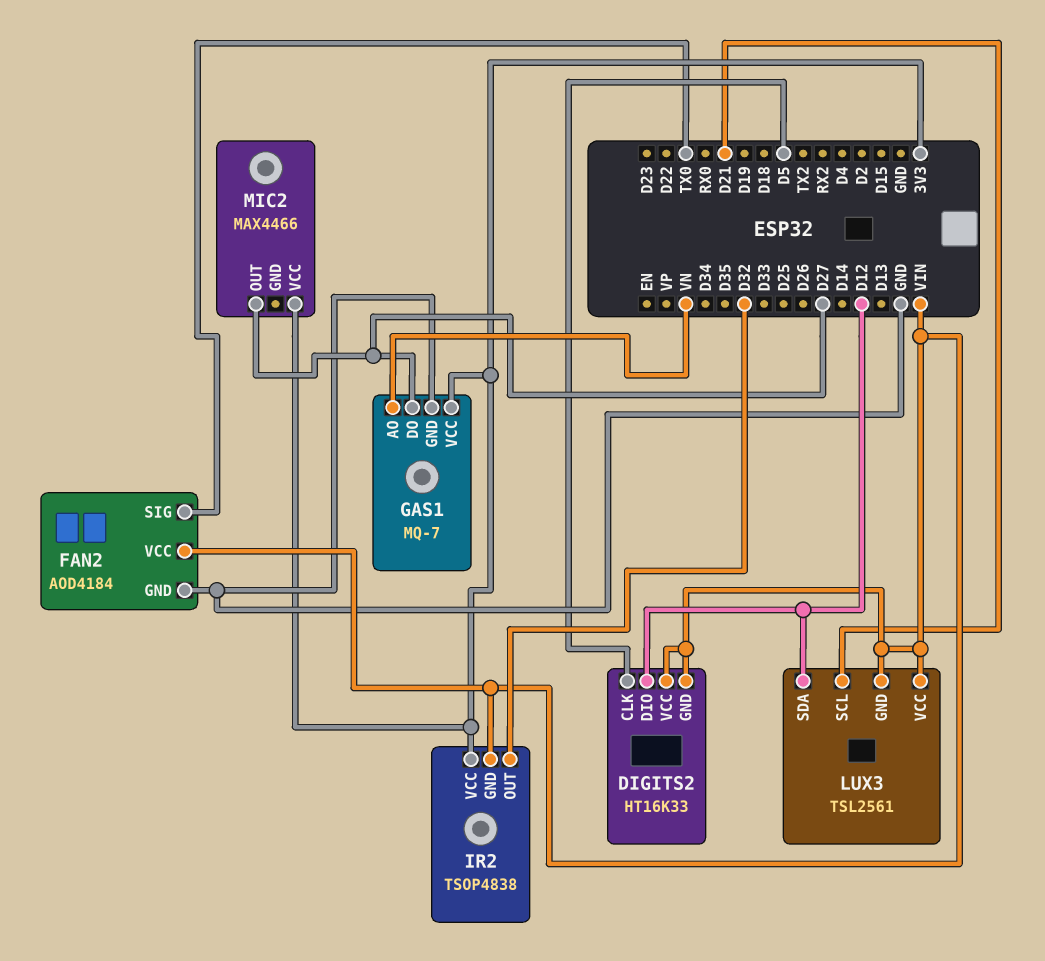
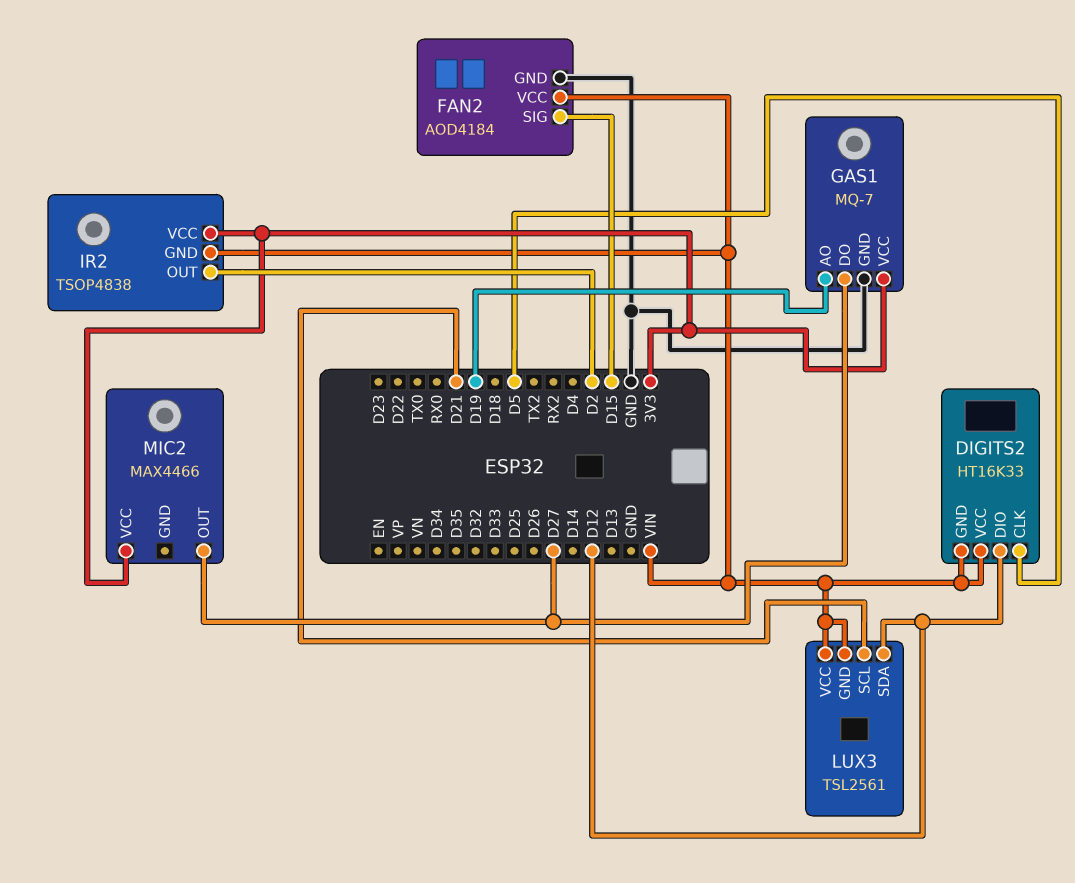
FAN2 pin SIG: TX0 -> D15
GAS1 pin AO: VN -> D19
IR2 pin OUT: D32 -> D2

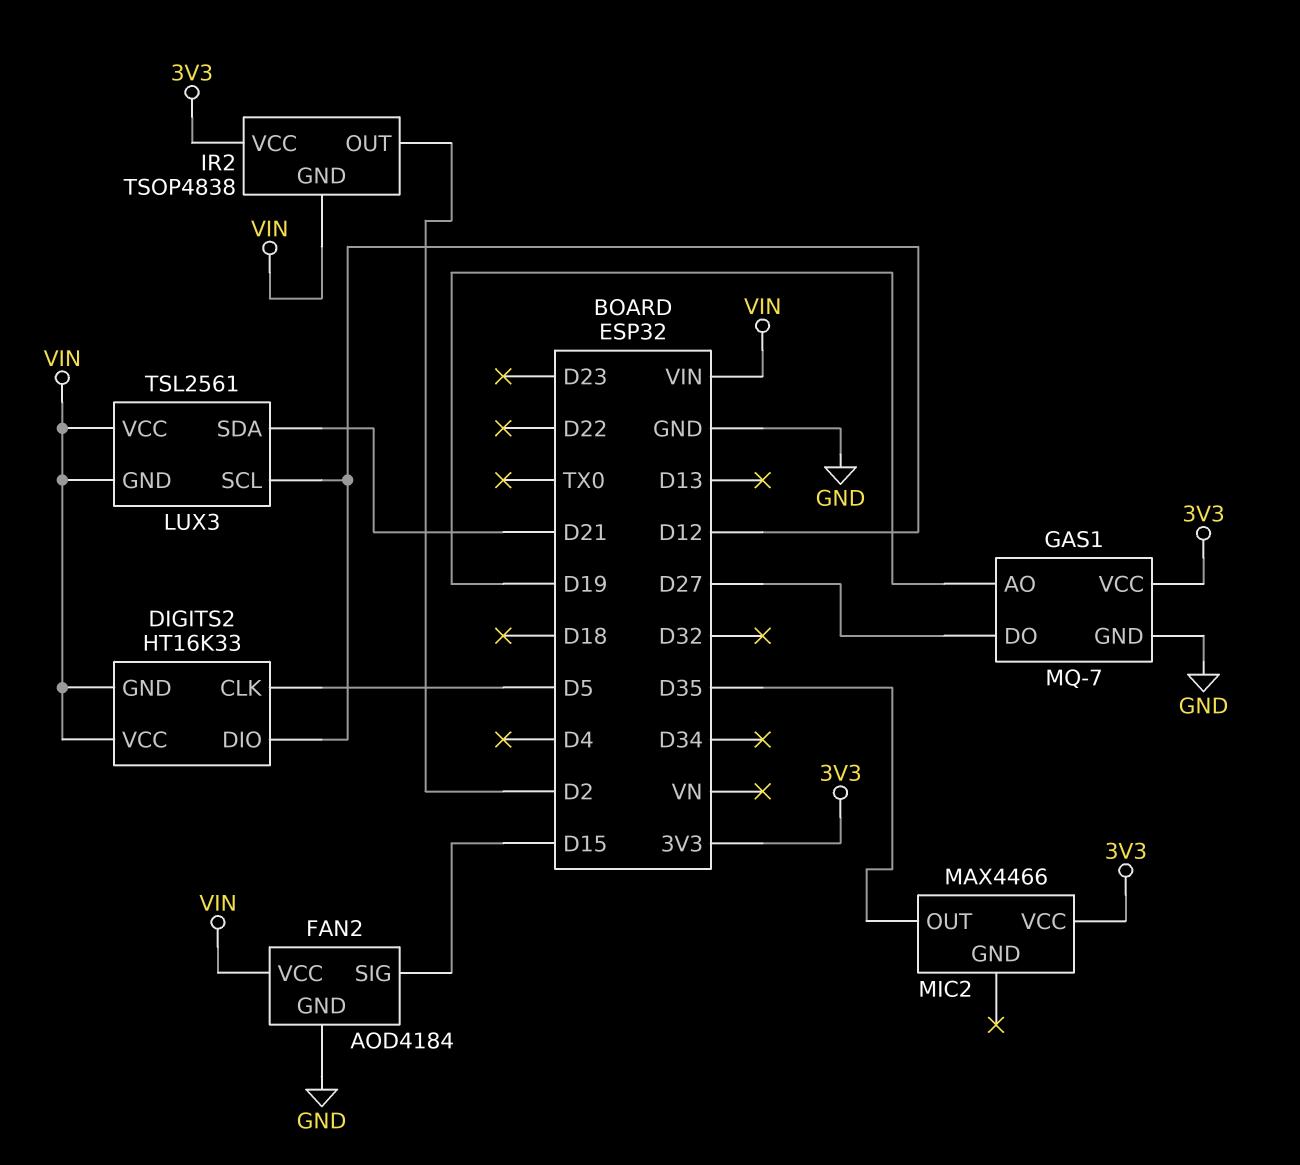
LUX3 pin SCL: D21 -> D12
LUX3 pin SDA: D12 -> D21
MIC2 pin OUT: D27 -> D35

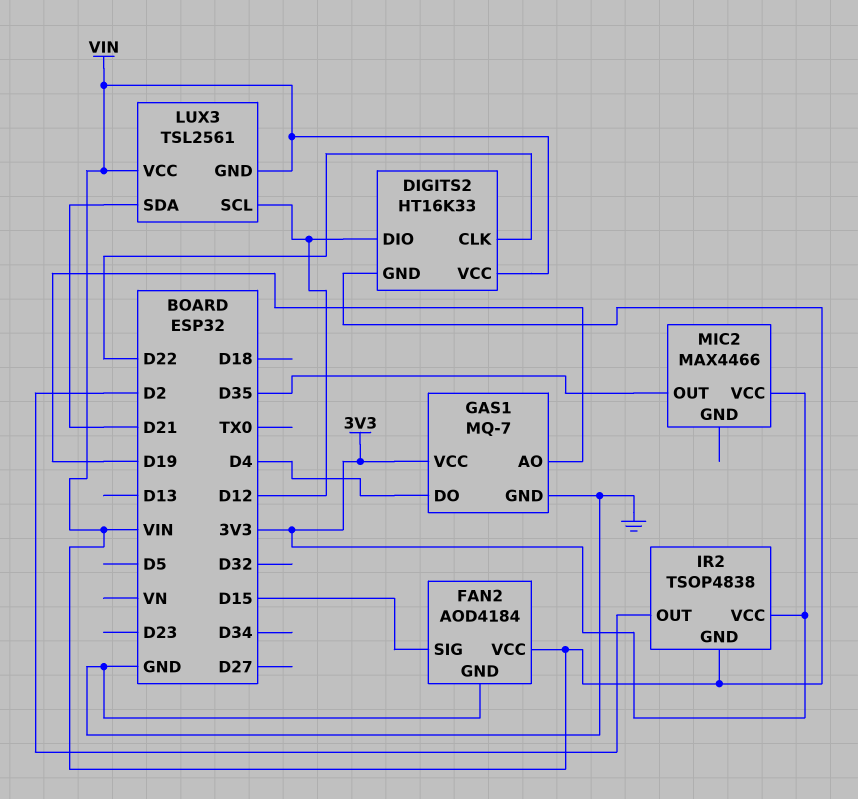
DIGITS2 pin CLK: D5 -> D22
GAS1 pin DO: D27 -> D4

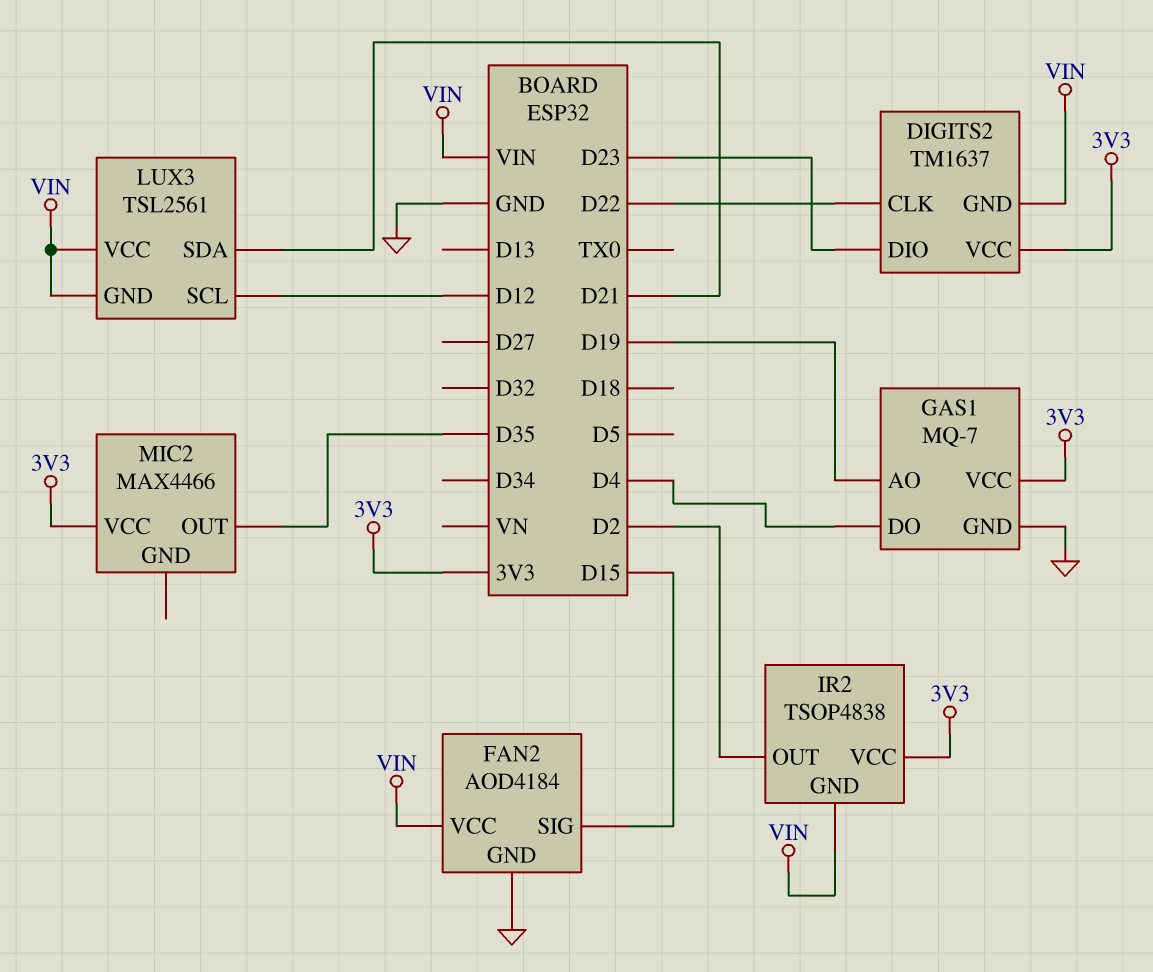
DIGITS2: HT16K33 -> TM1637
DIGITS2 pin DIO: D12 -> D23
DIGITS2 pin VCC: VIN -> 3V3

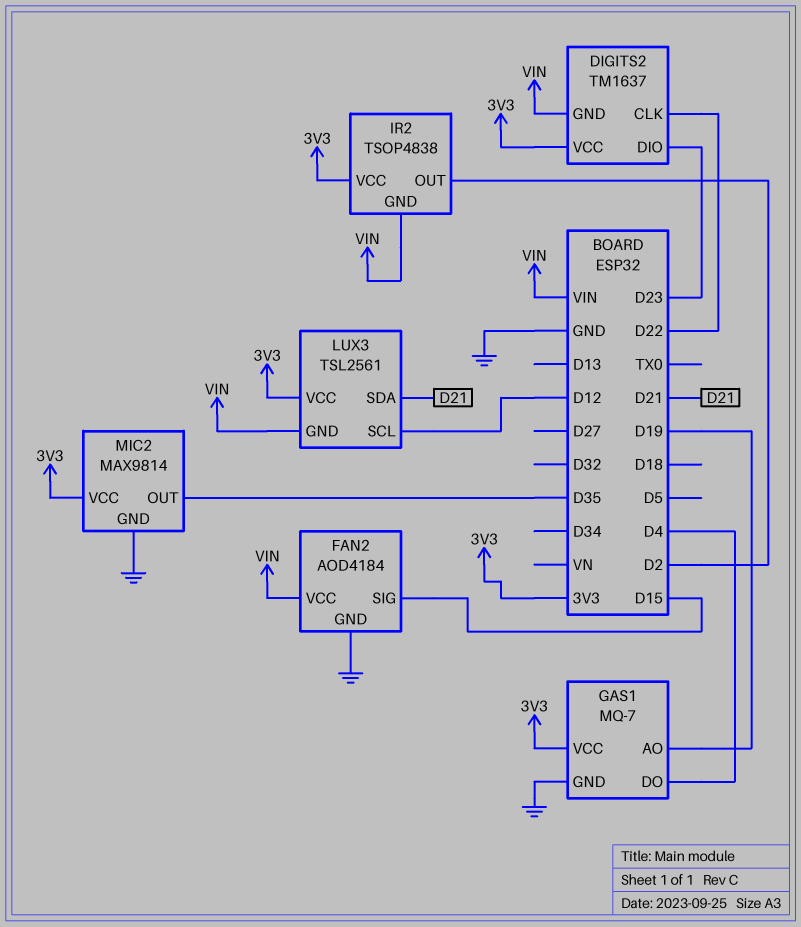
LUX3 pin VCC: VIN -> 3V3
MIC2: MAX4466 -> MAX9814
MIC2 pin GND: none -> GND

